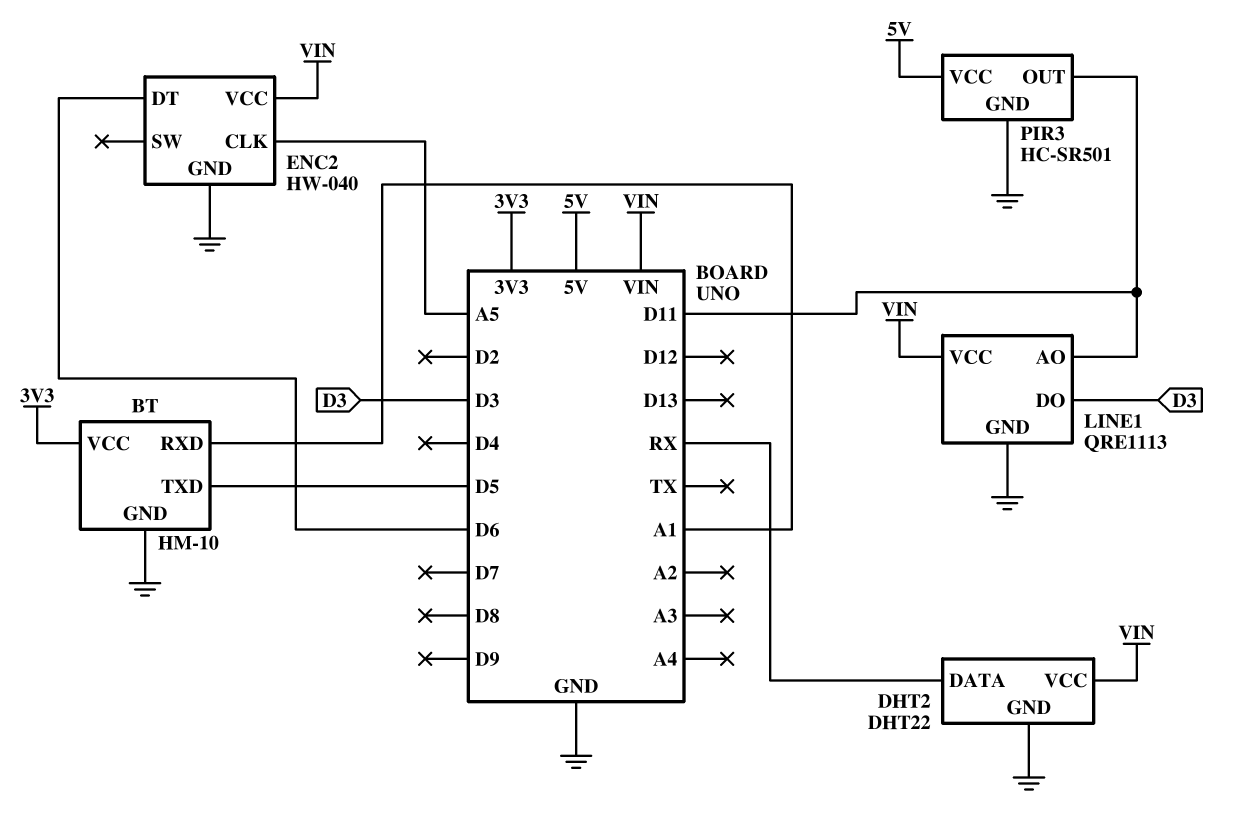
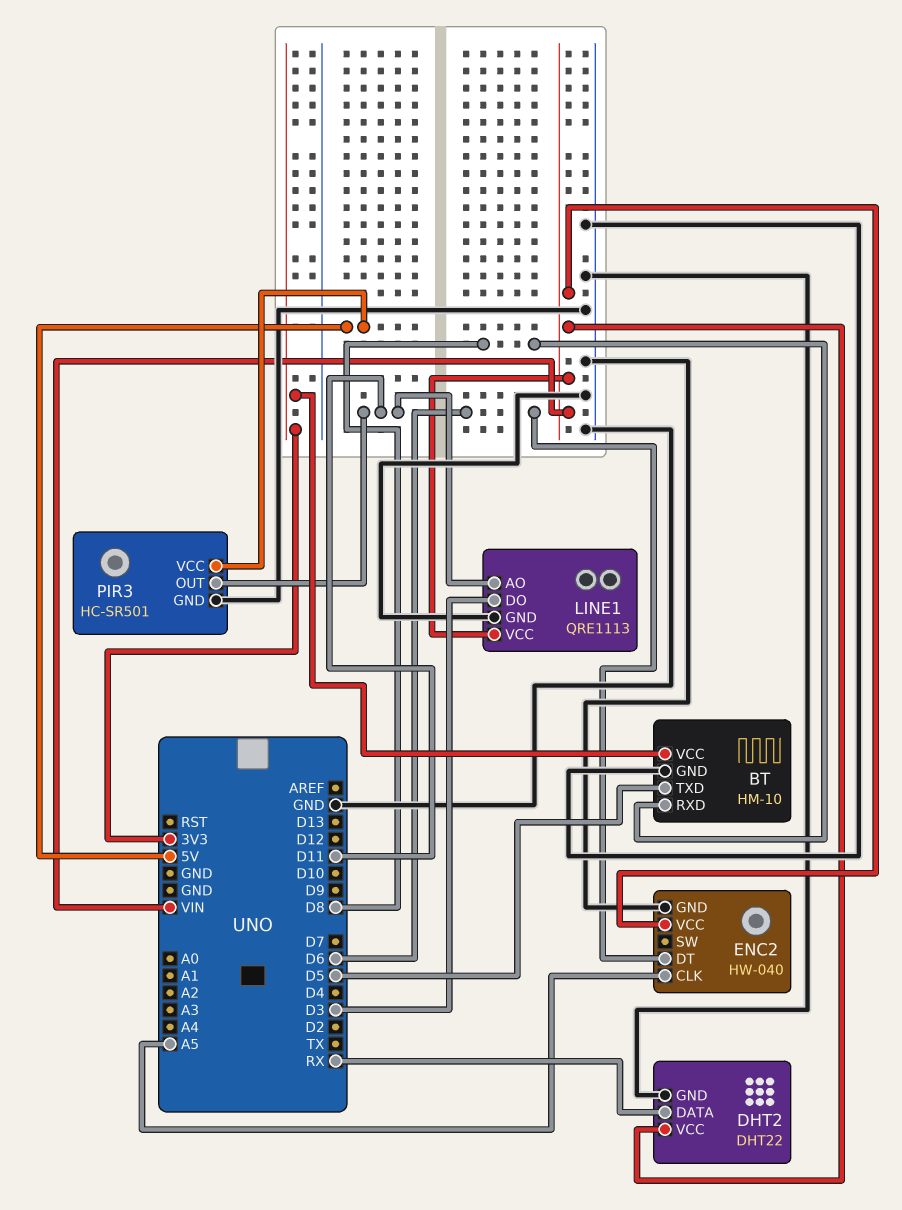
BT pin RXD: A1 -> D8

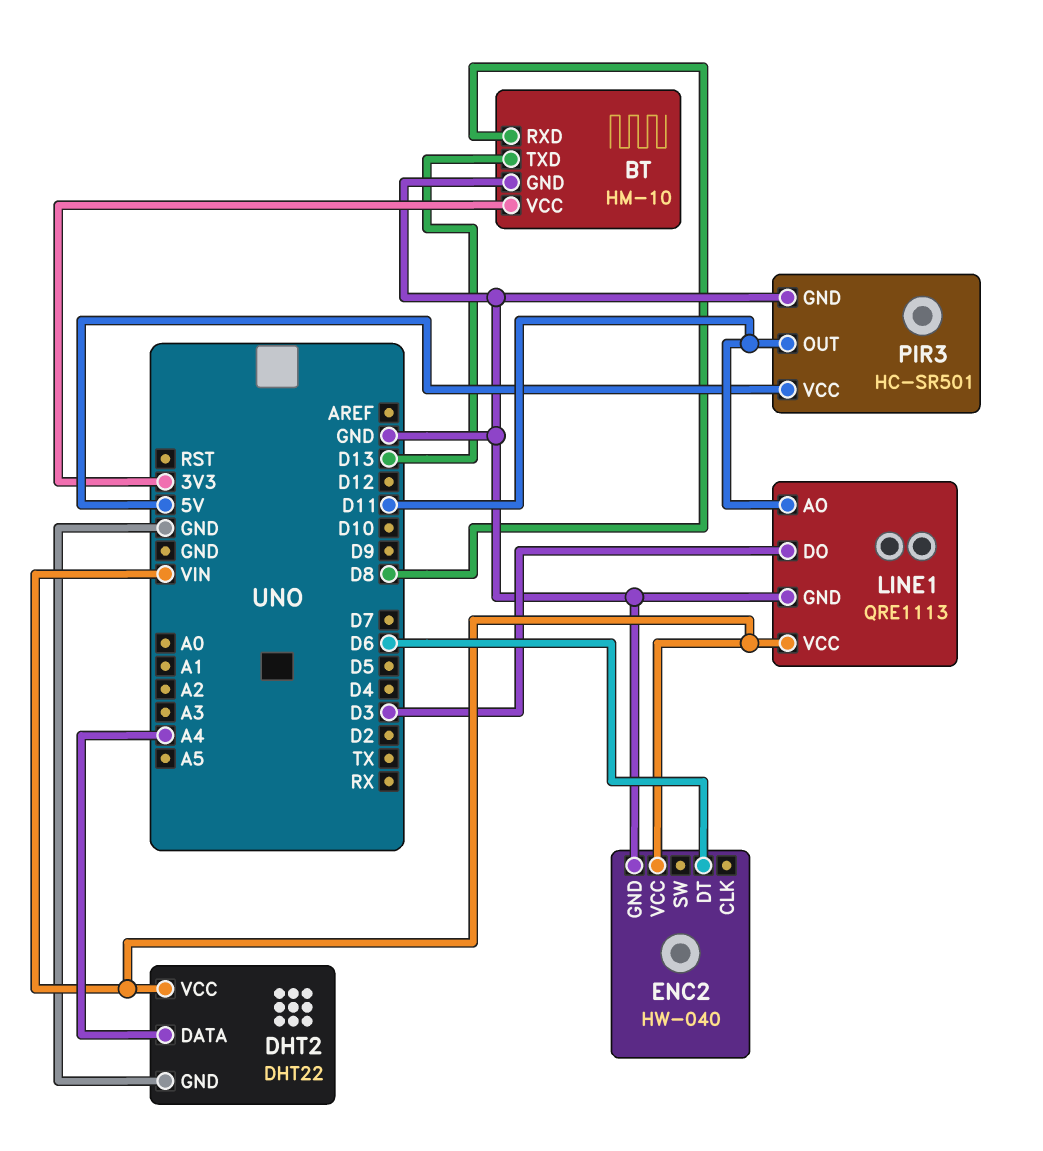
BT pin TXD: D5 -> D13
DHT2 pin DATA: RX -> A4
ENC2 pin CLK: A5 -> none

